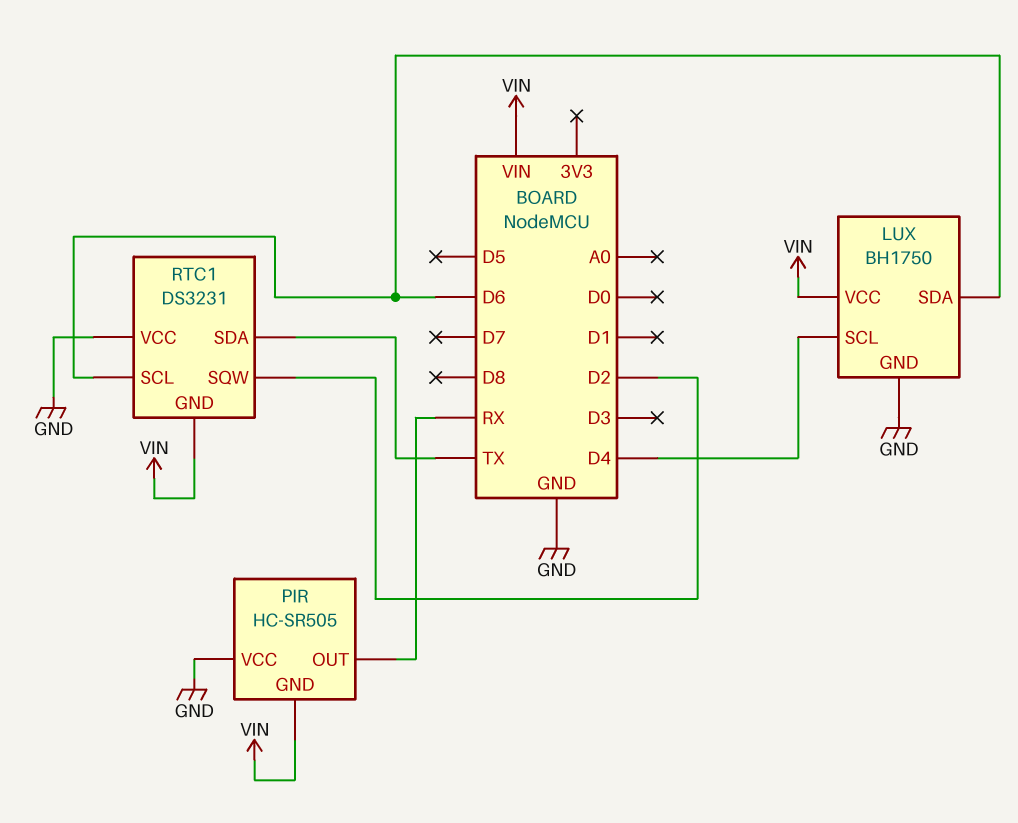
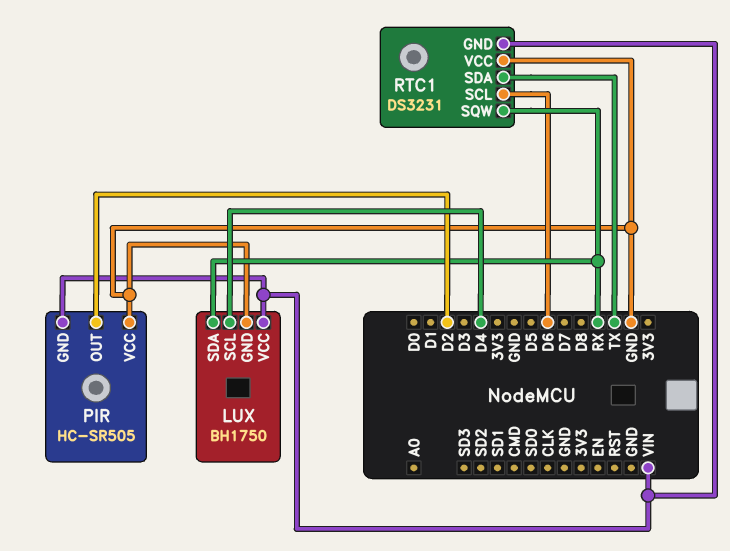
LUX pin SDA: D6 -> RX
PIR pin OUT: RX -> D2
RTC1 pin SQW: D2 -> RX

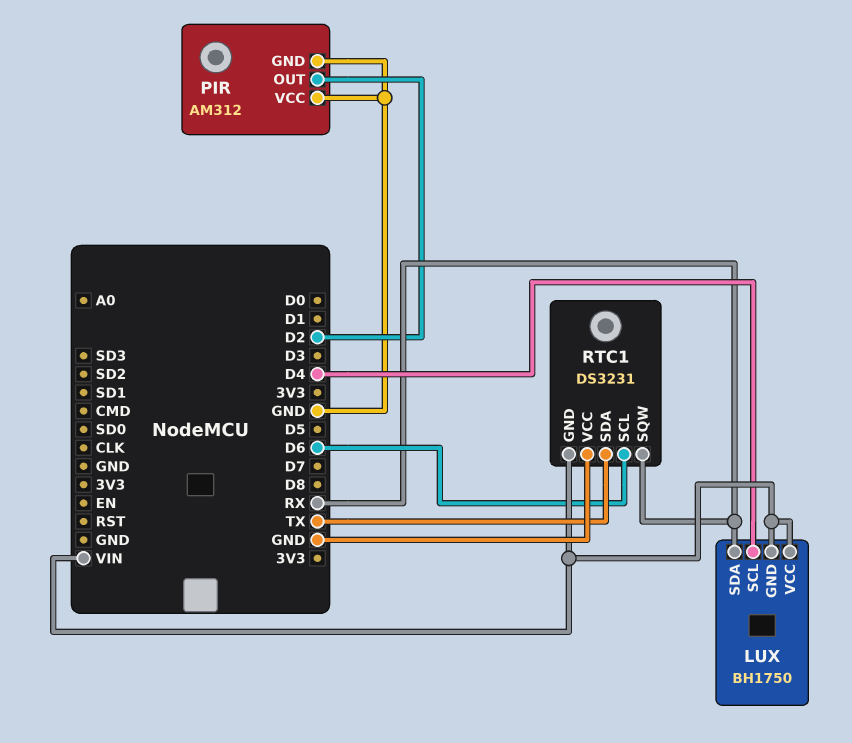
LUX pin GND: GND -> VIN
PIR: HC-SR505 -> AM312
PIR pin GND: VIN -> GND

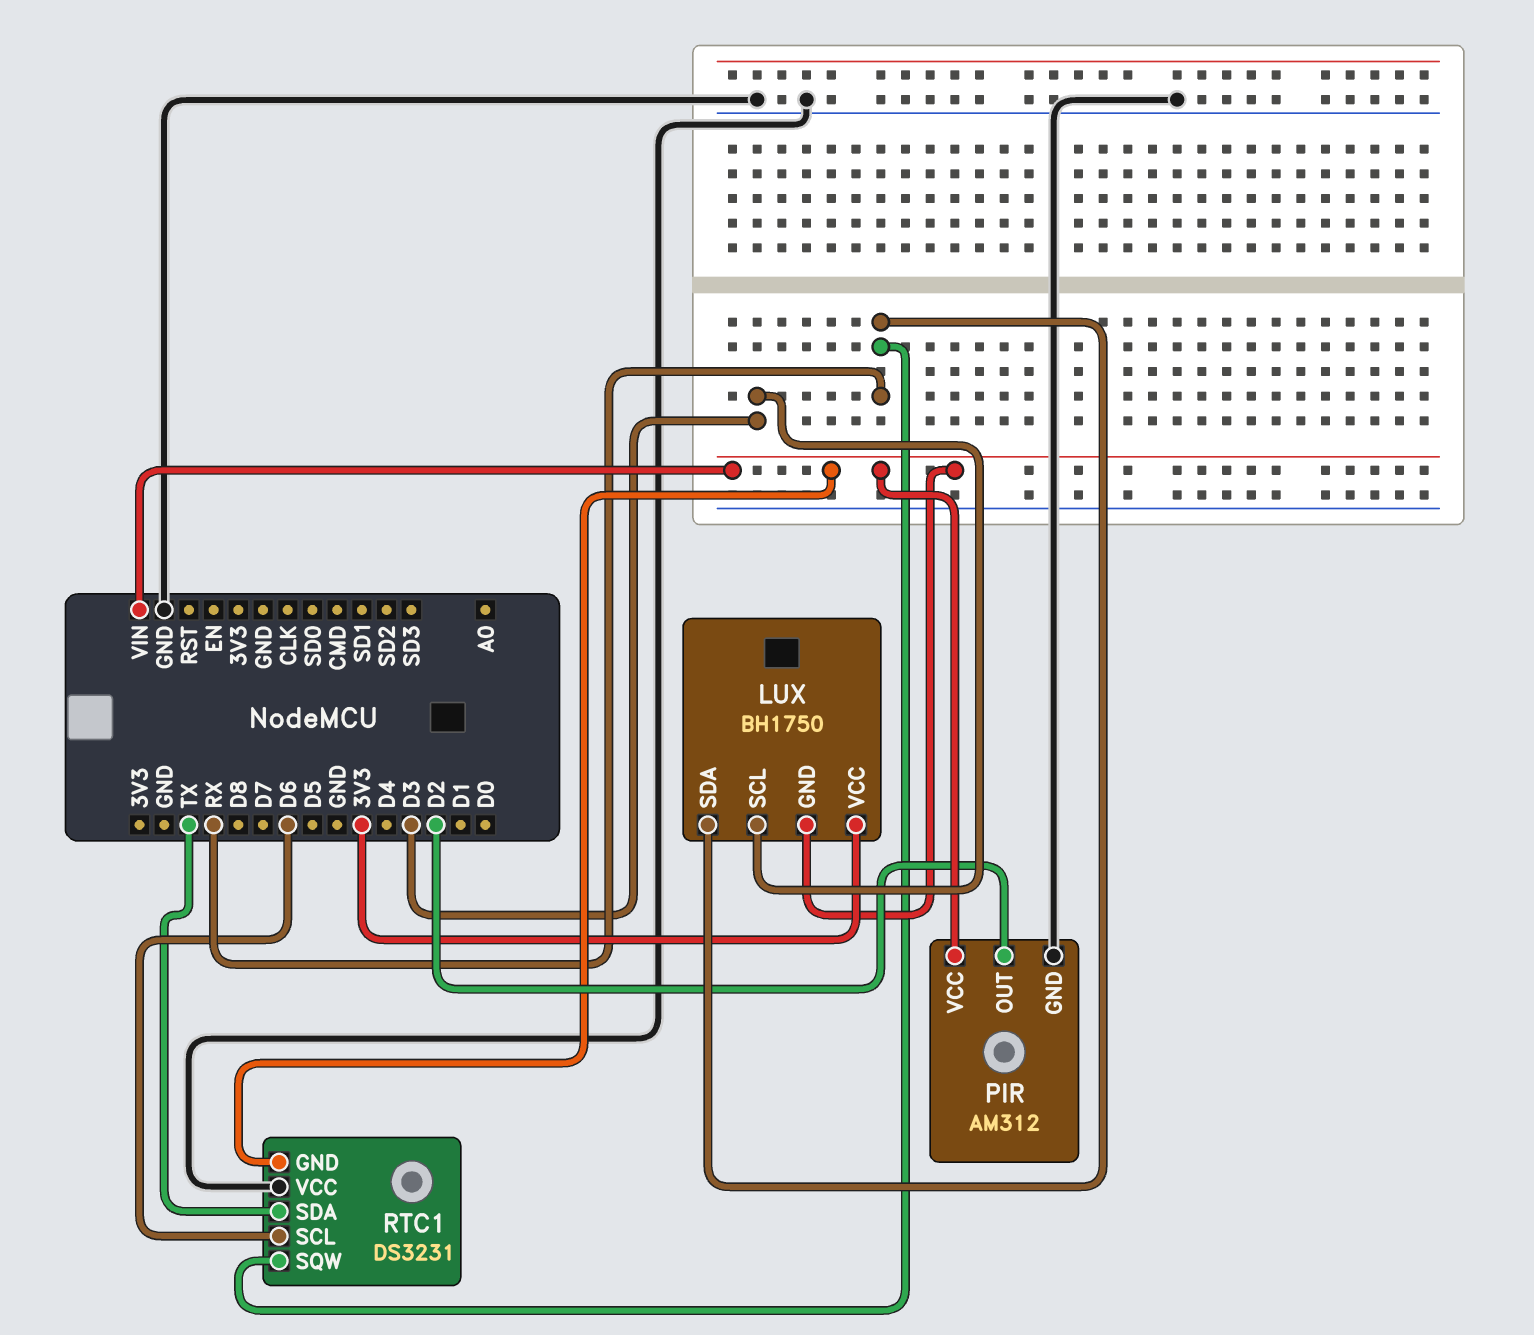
LUX pin SCL: D4 -> D3
LUX pin VCC: VIN -> 3V3
PIR pin VCC: GND -> VIN

